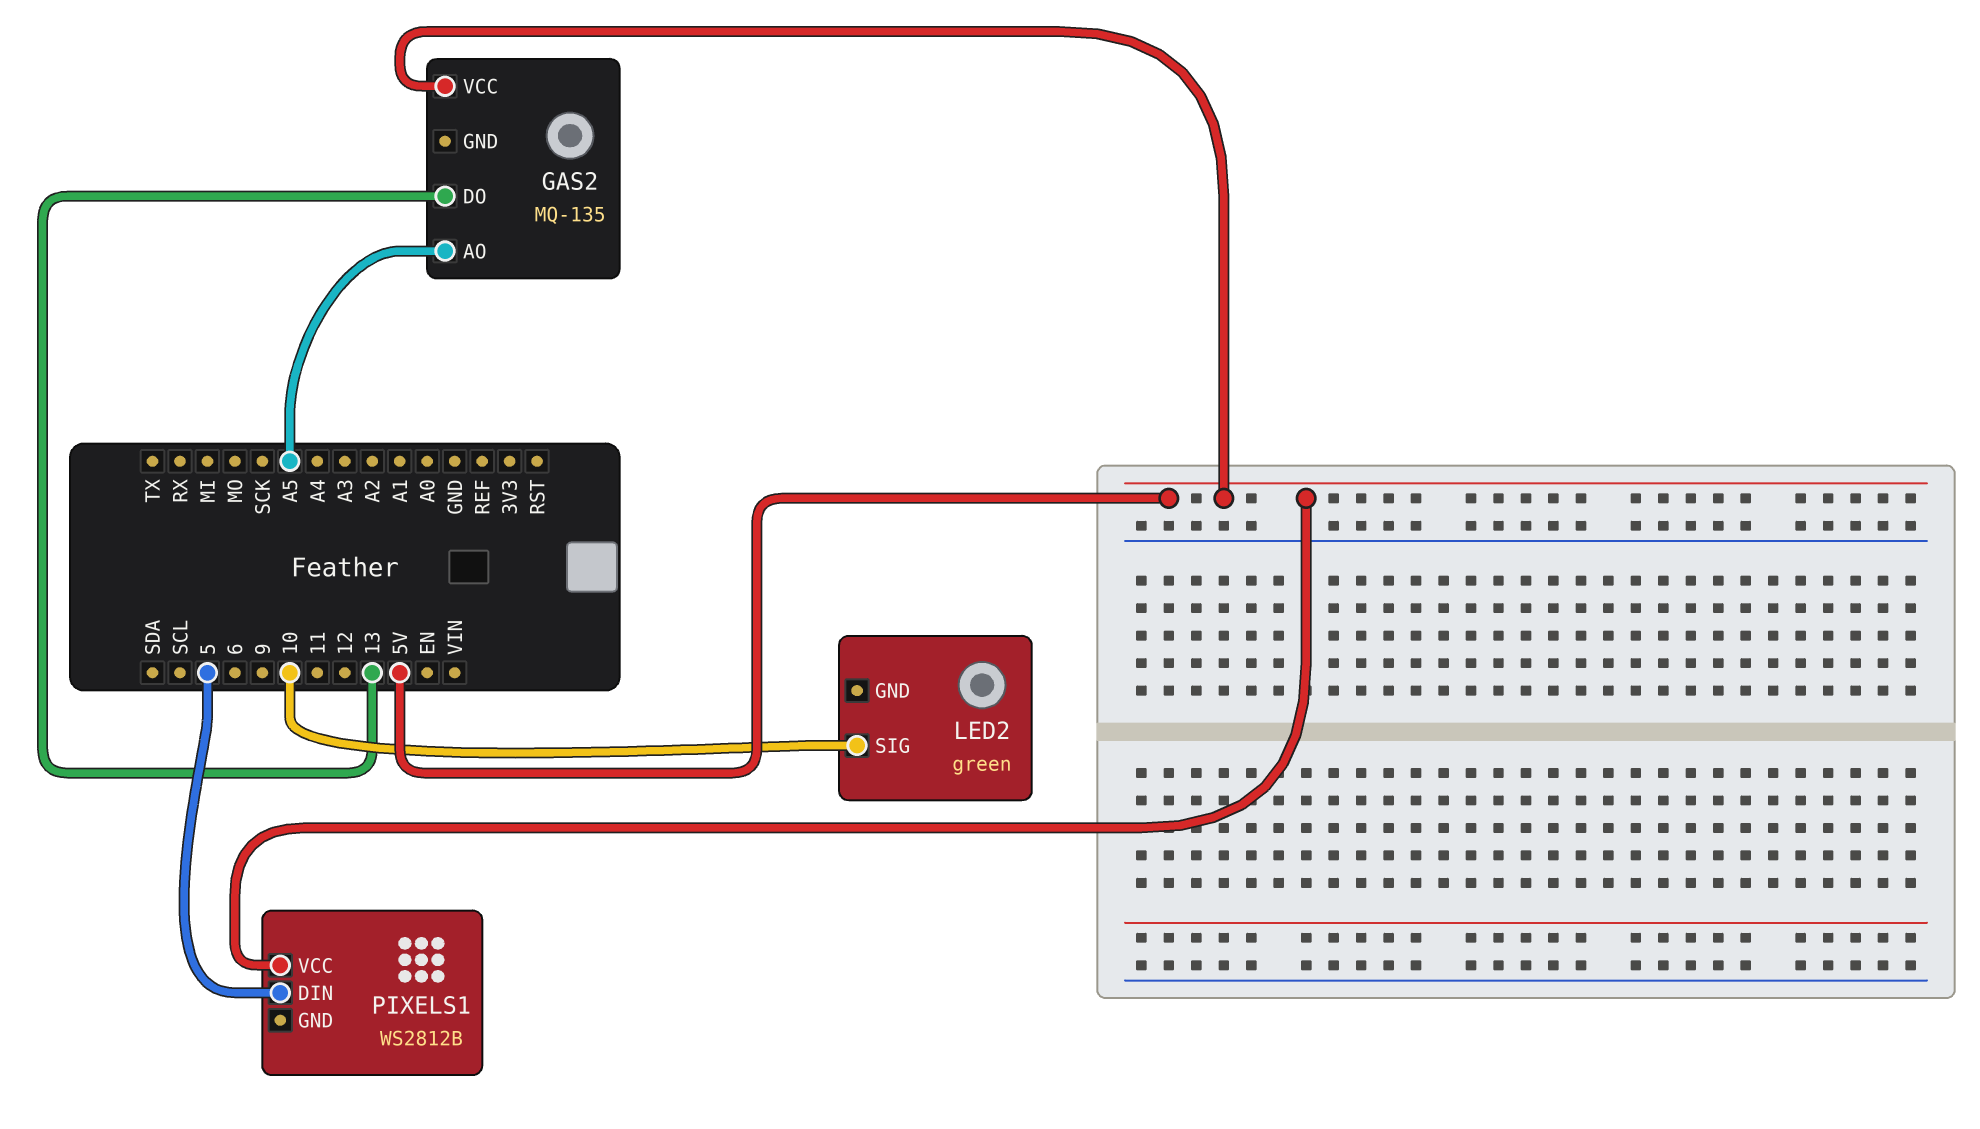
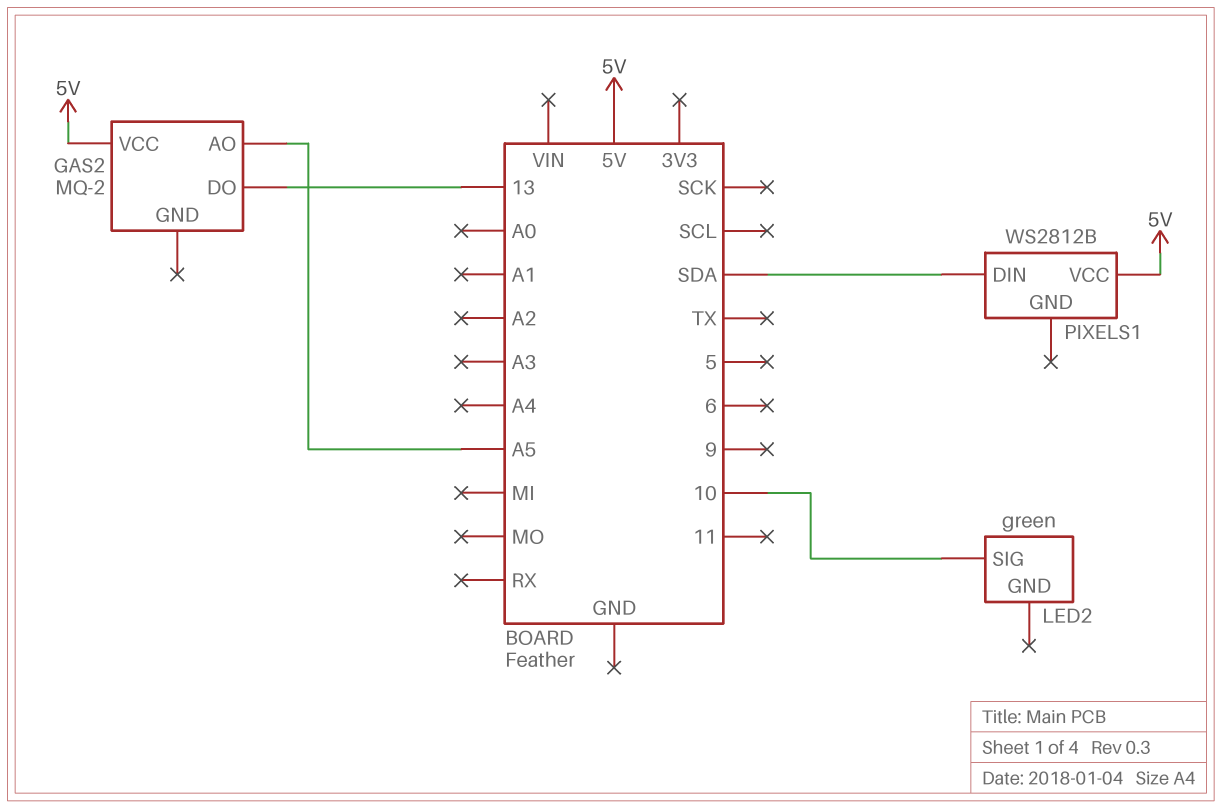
GAS2: MQ-135 -> MQ-2
PIXELS1 pin DIN: 5 -> SDA

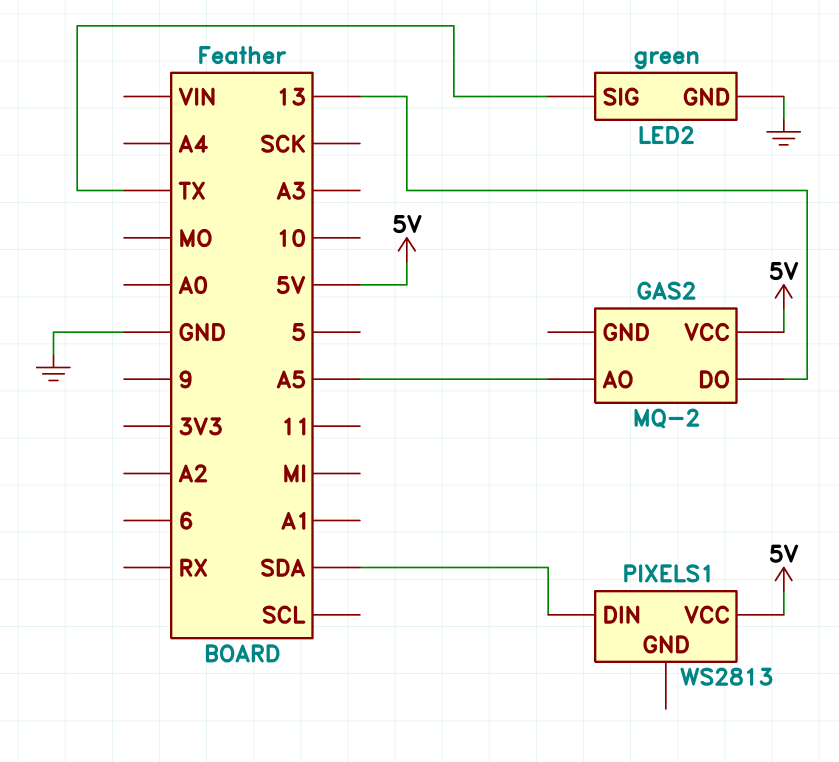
LED2 pin GND: none -> GND
LED2 pin SIG: 10 -> TX
PIXELS1: WS2812B -> WS2813

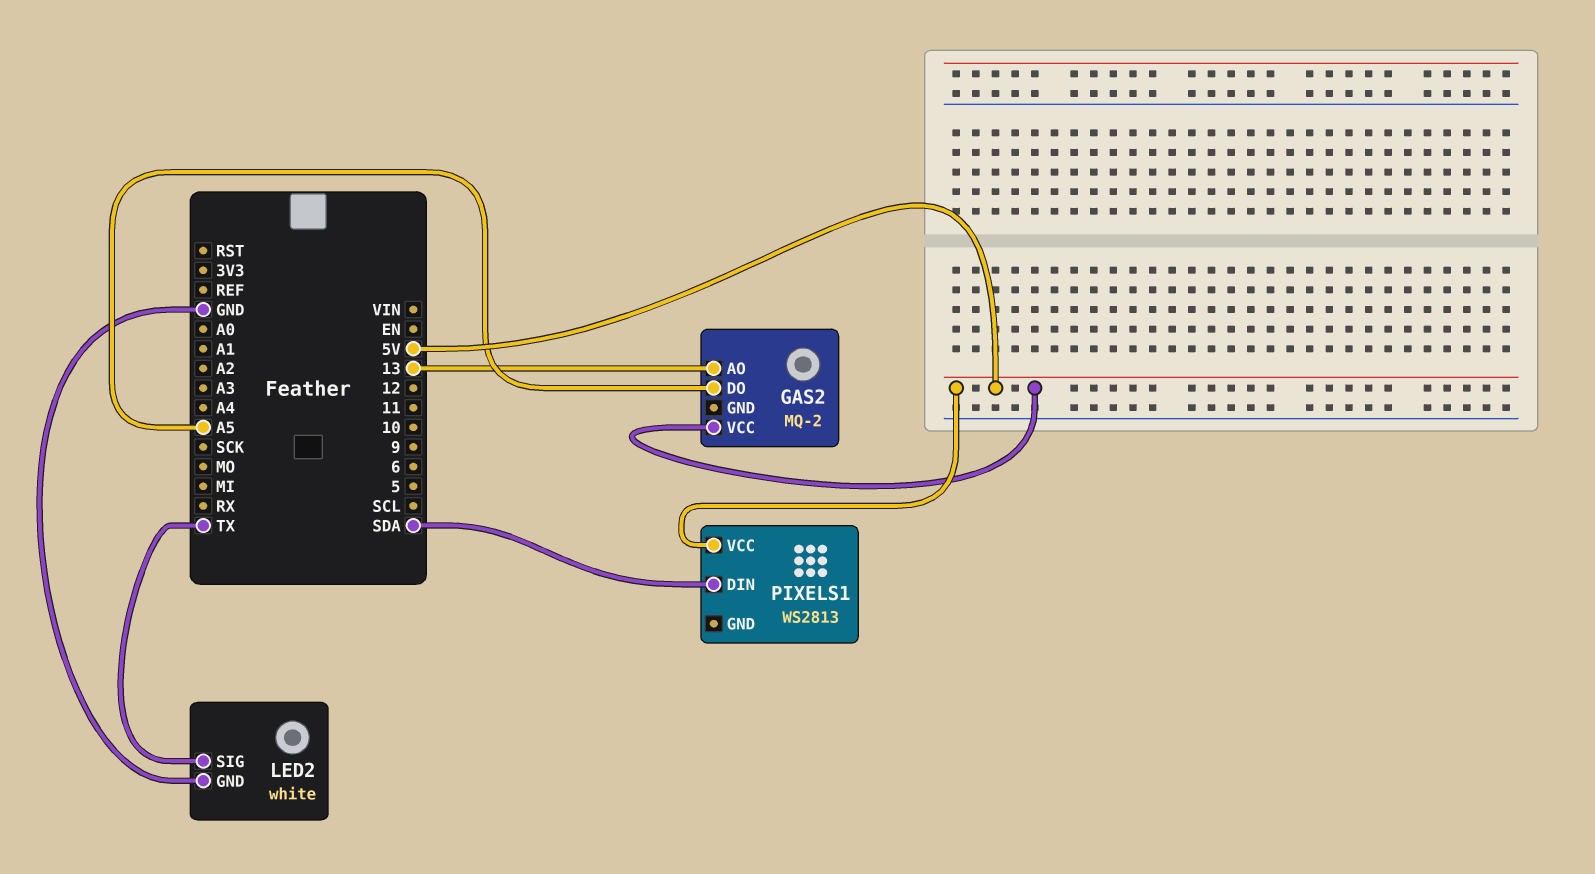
GAS2 pin AO: A5 -> 13
GAS2 pin DO: 13 -> A5
LED2: green -> white

